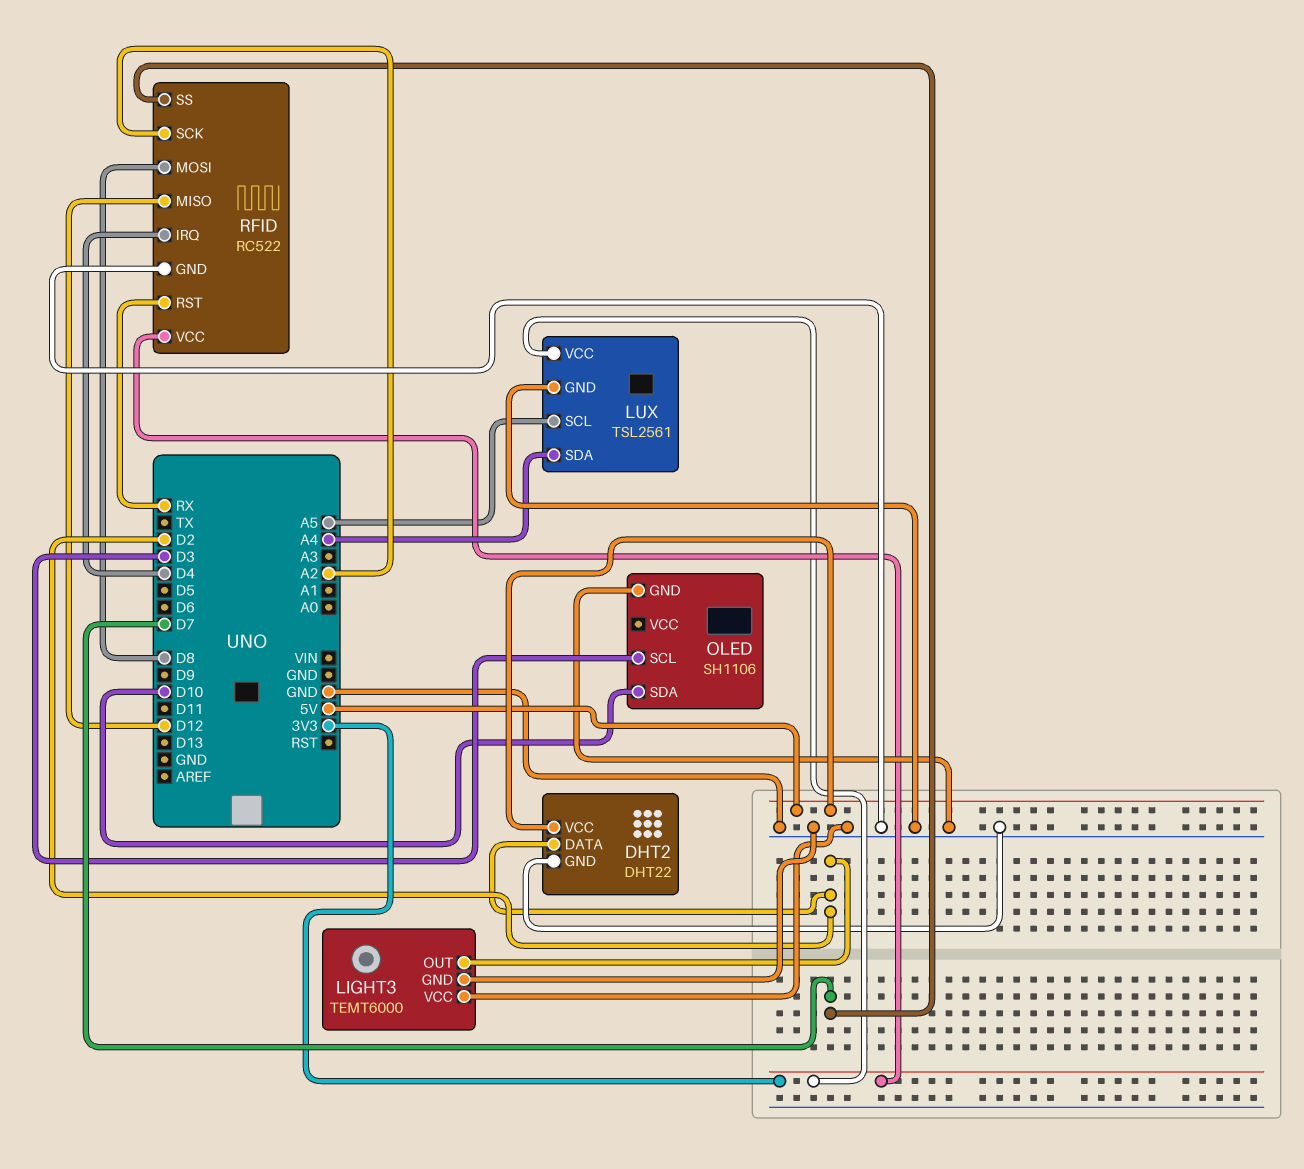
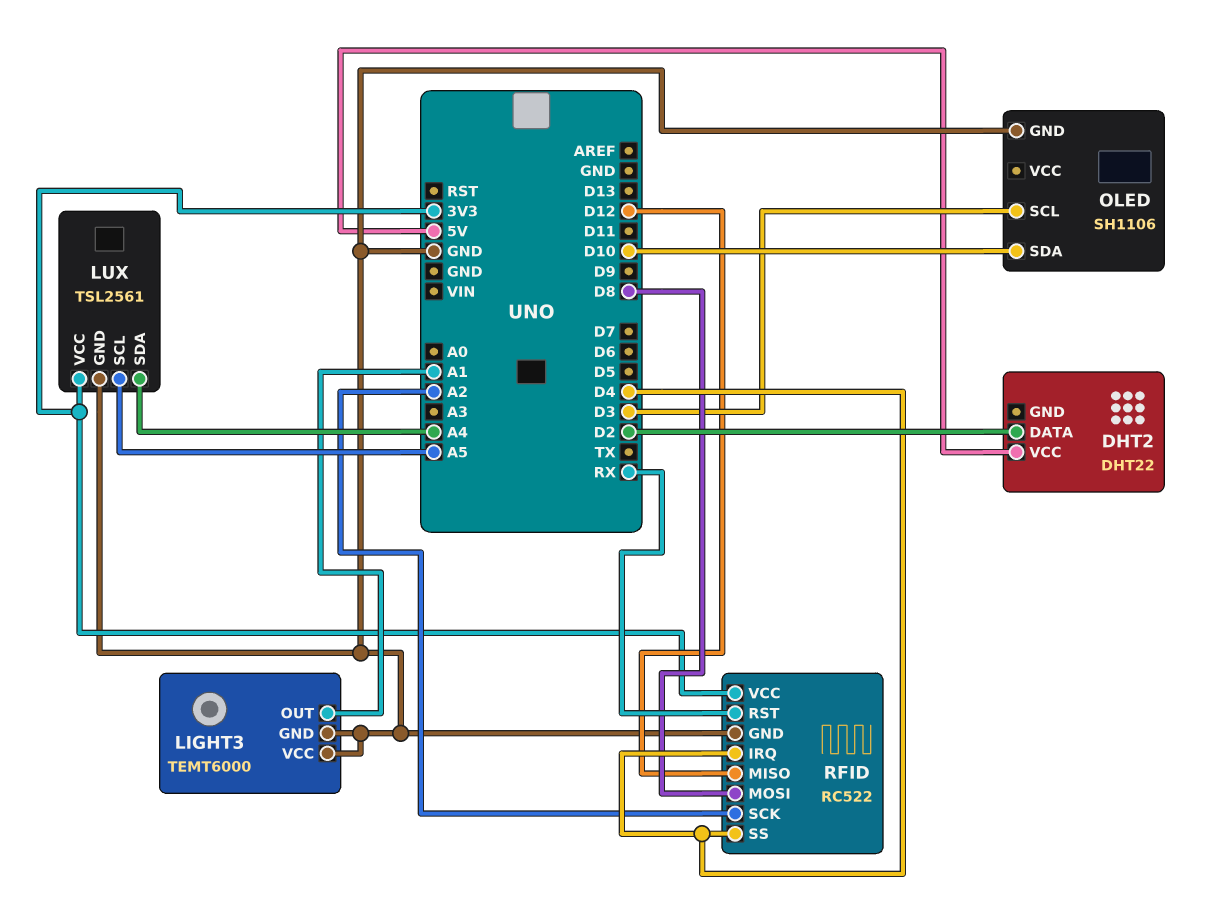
DHT2 pin GND: GND -> none
LIGHT3 pin OUT: D2 -> A1
RFID pin SS: D7 -> D4

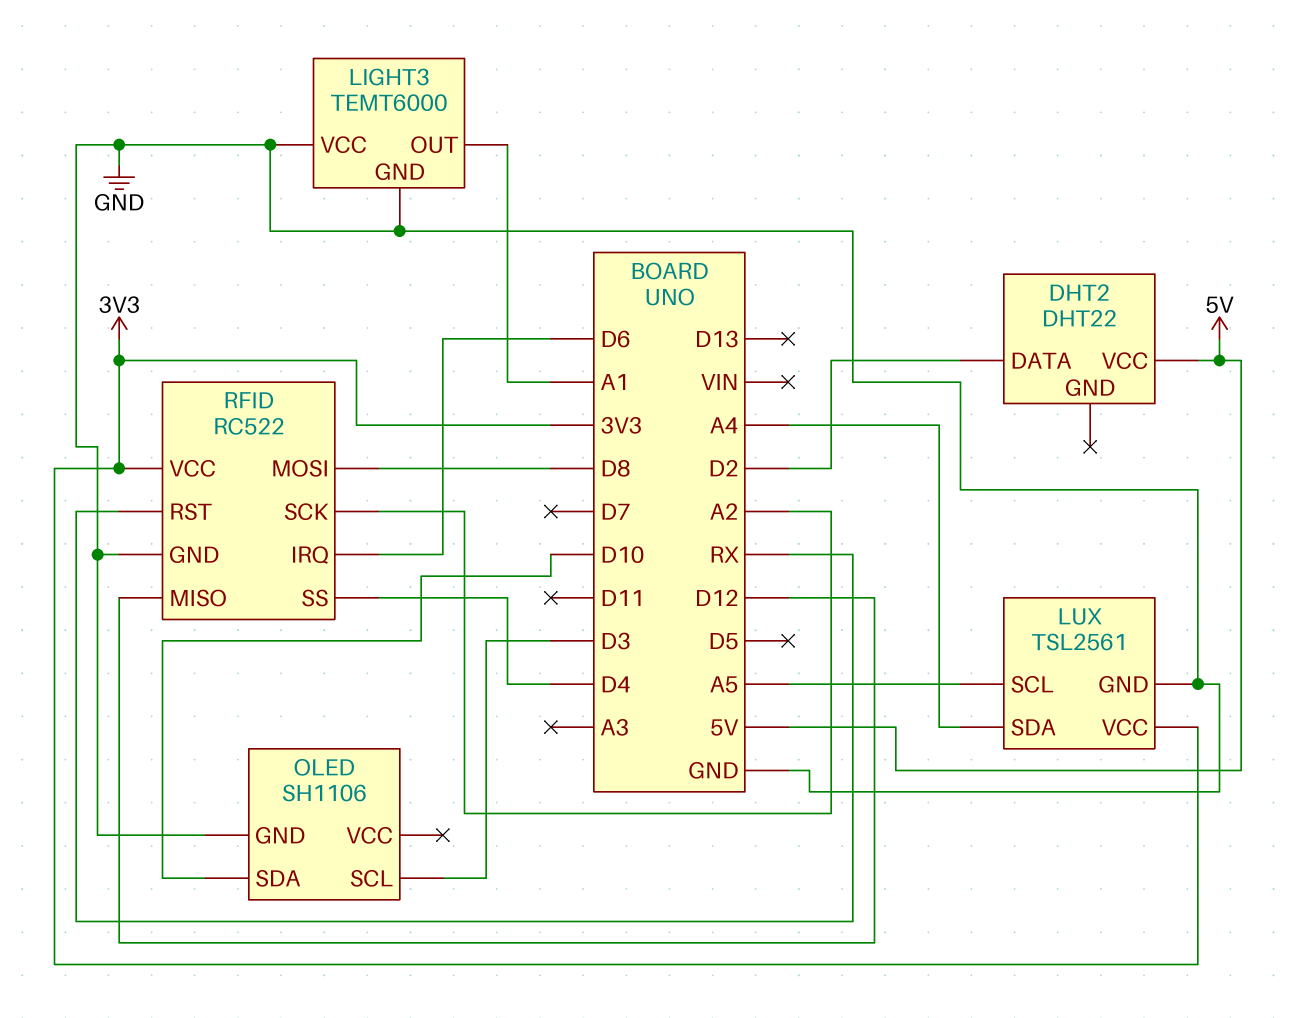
RFID pin IRQ: D4 -> D6

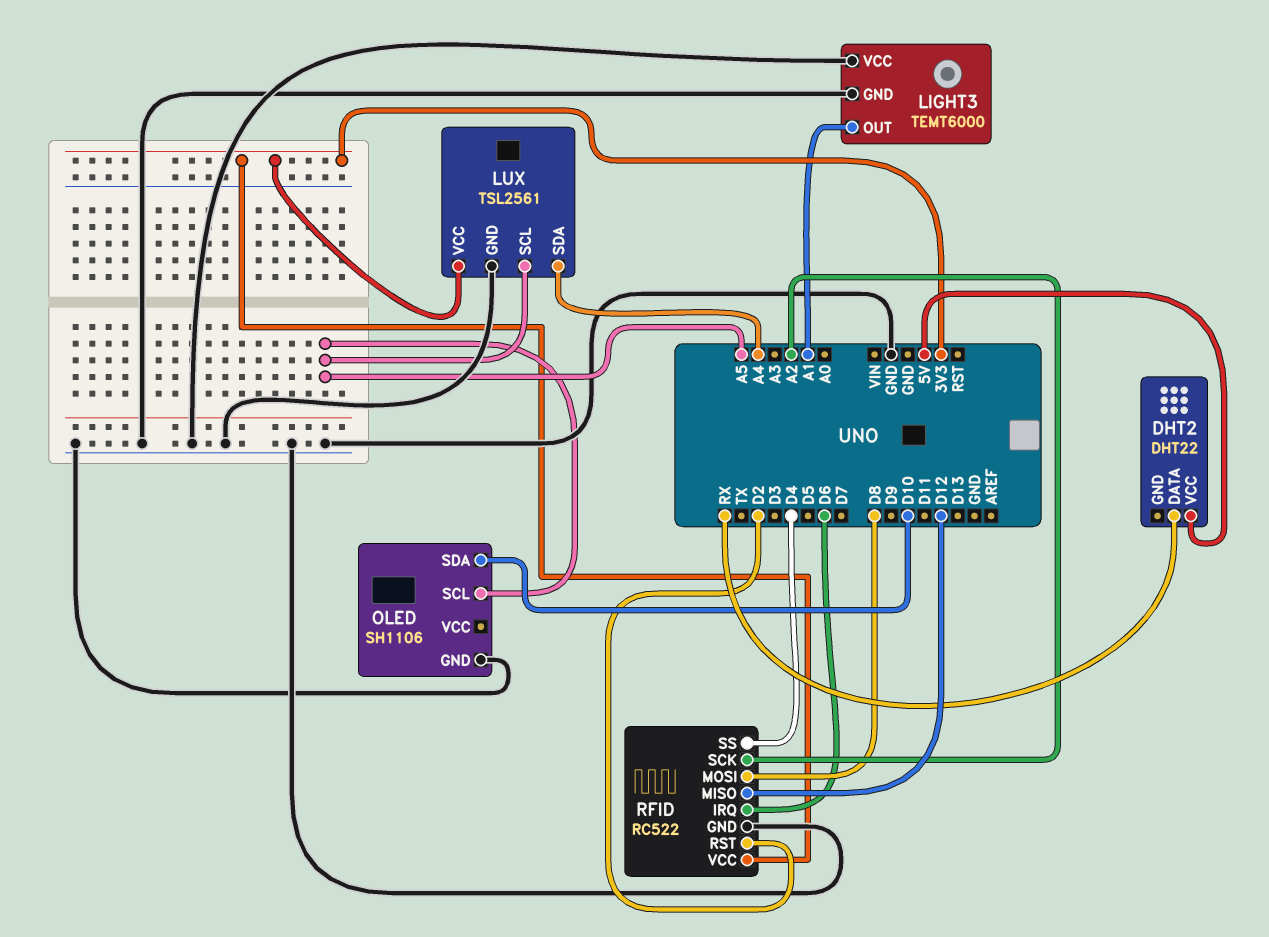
DHT2 pin DATA: D2 -> RX
OLED pin SCL: D3 -> A5
RFID pin RST: RX -> D2

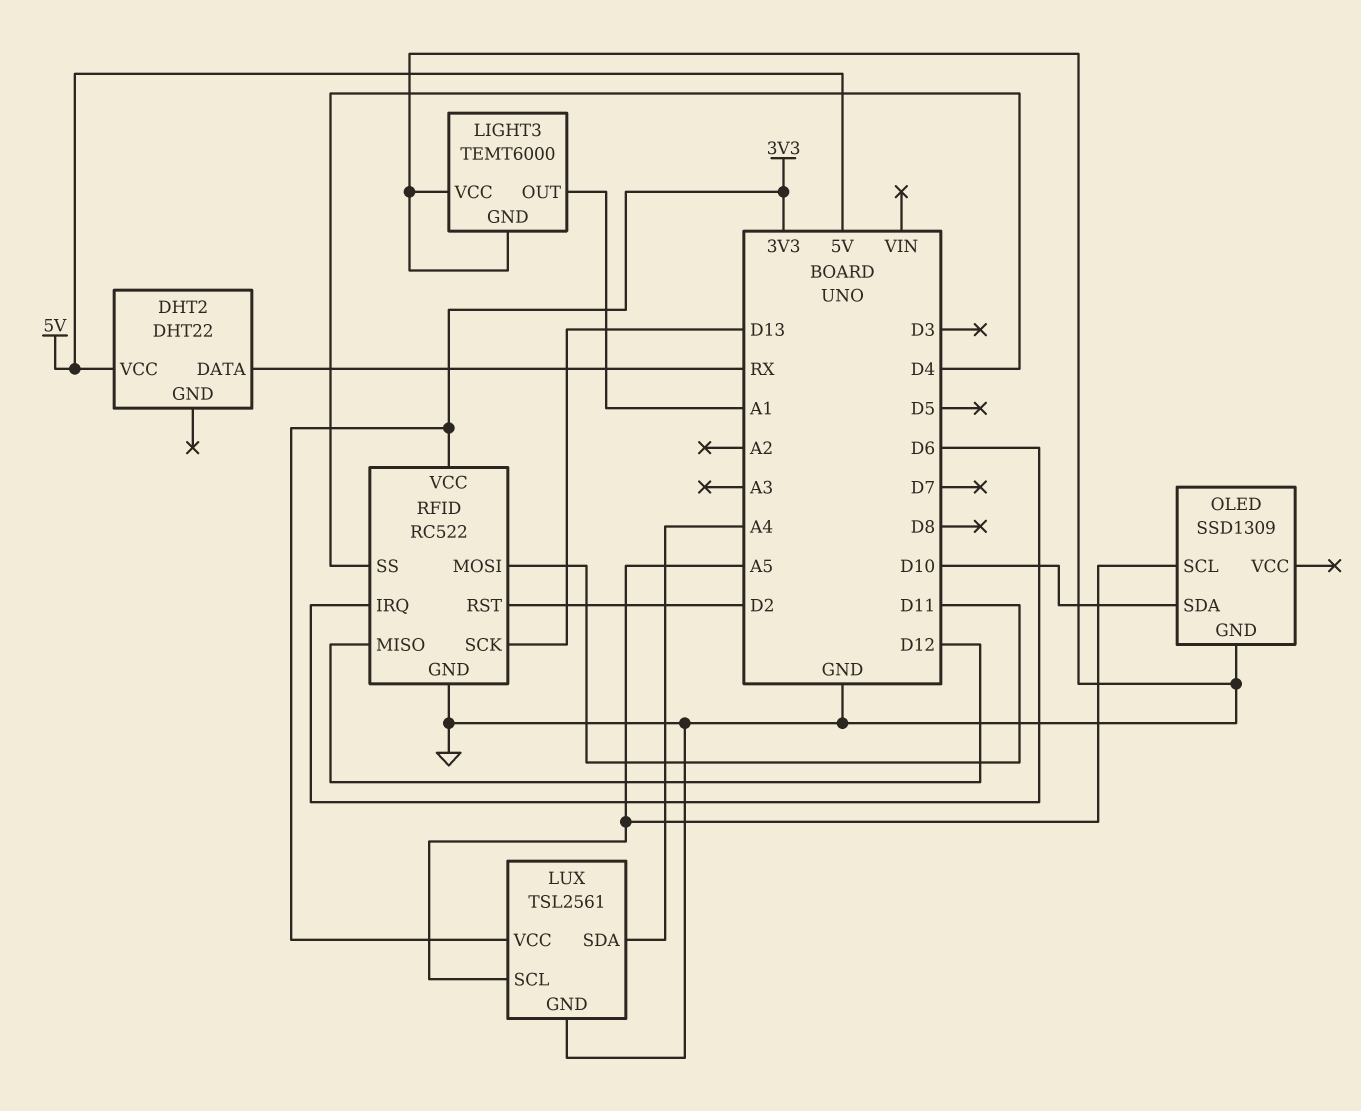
OLED: SH1106 -> SSD1309
RFID pin MOSI: D8 -> D11
RFID pin SCK: A2 -> D13

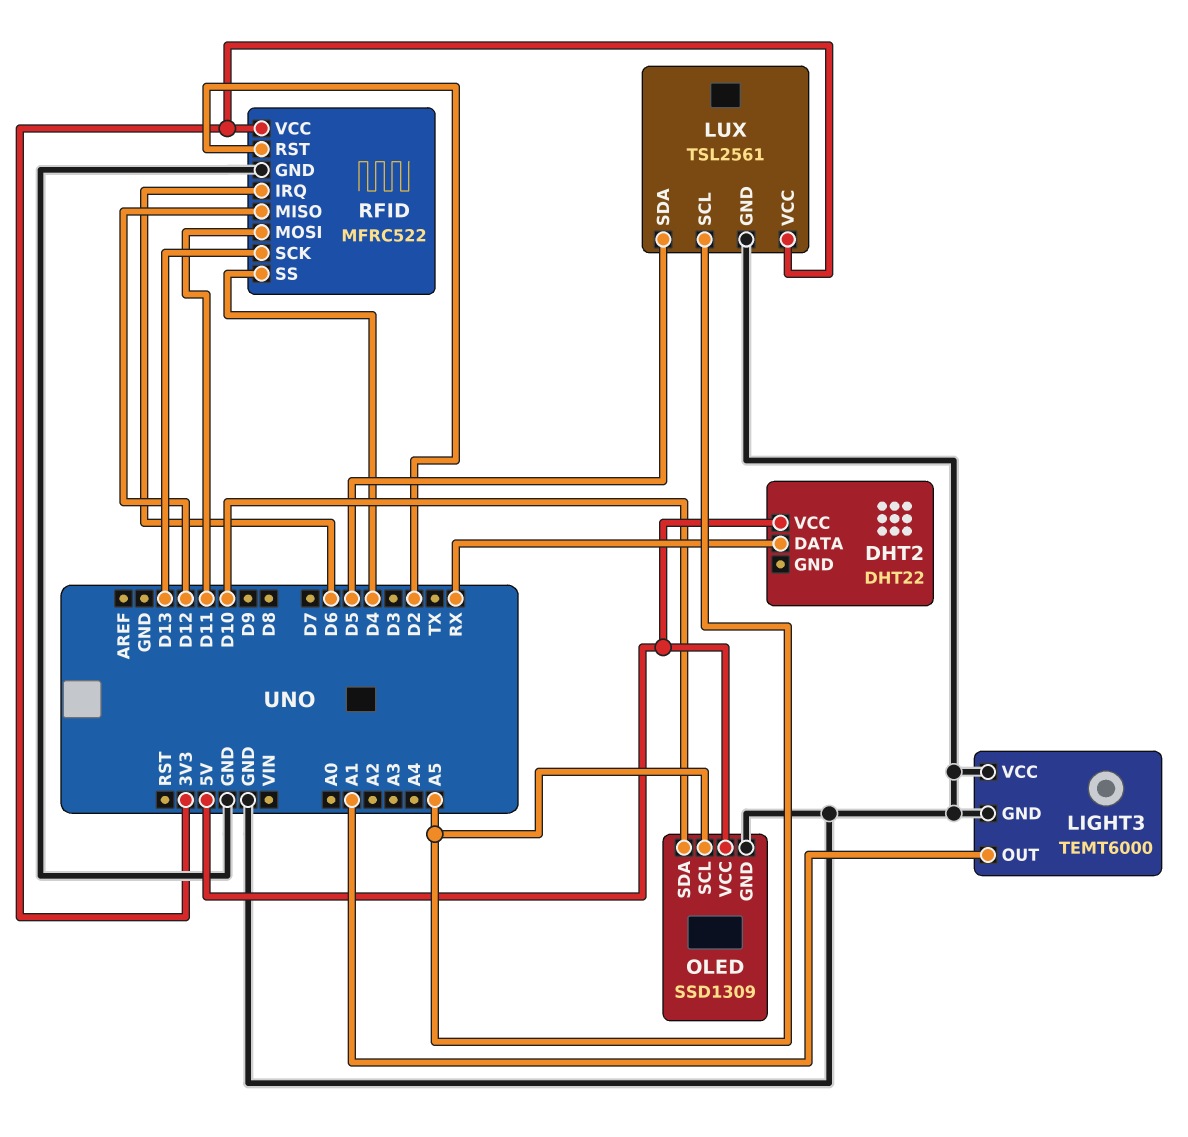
LUX pin SDA: A4 -> D5
OLED pin VCC: none -> 5V
RFID: RC522 -> MFRC522

